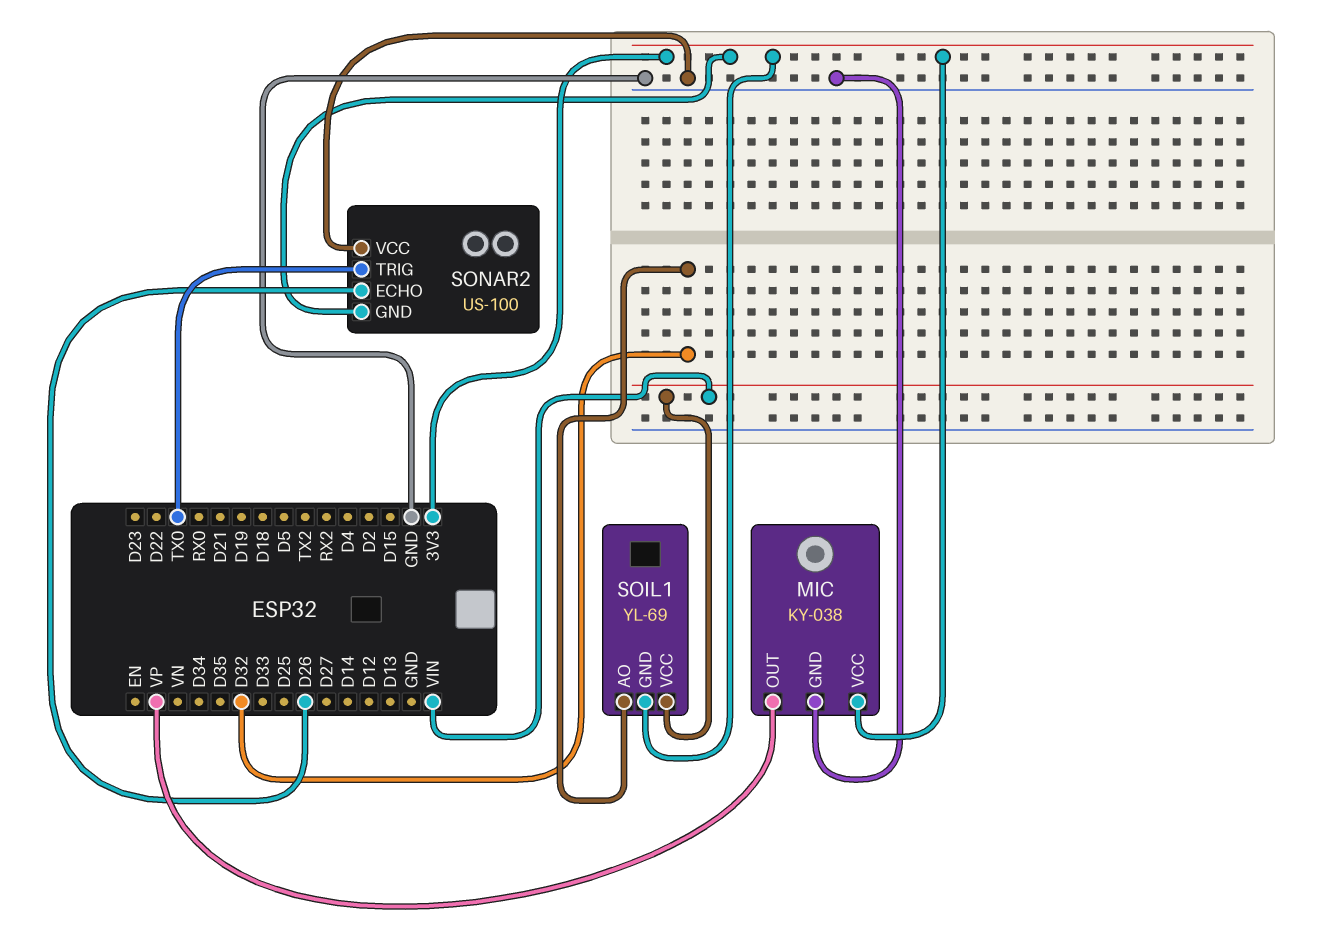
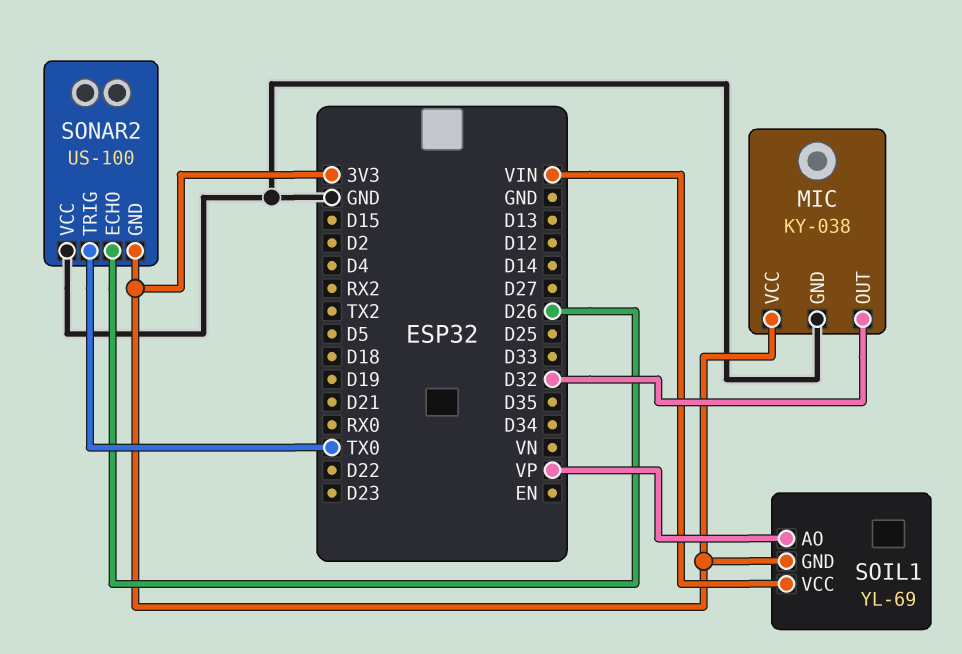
MIC pin OUT: VP -> D32
SOIL1 pin AO: D32 -> VP

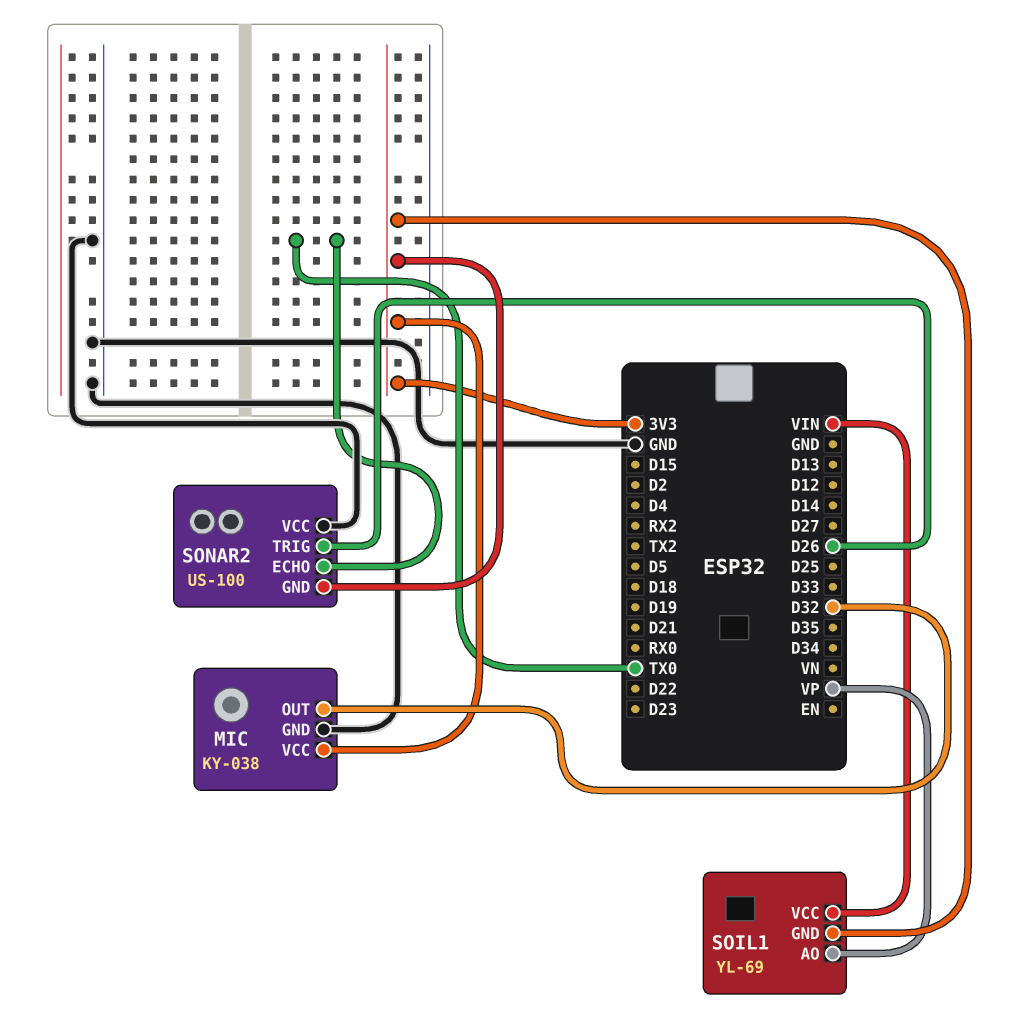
SONAR2 pin ECHO: D26 -> TX0
SONAR2 pin TRIG: TX0 -> D26

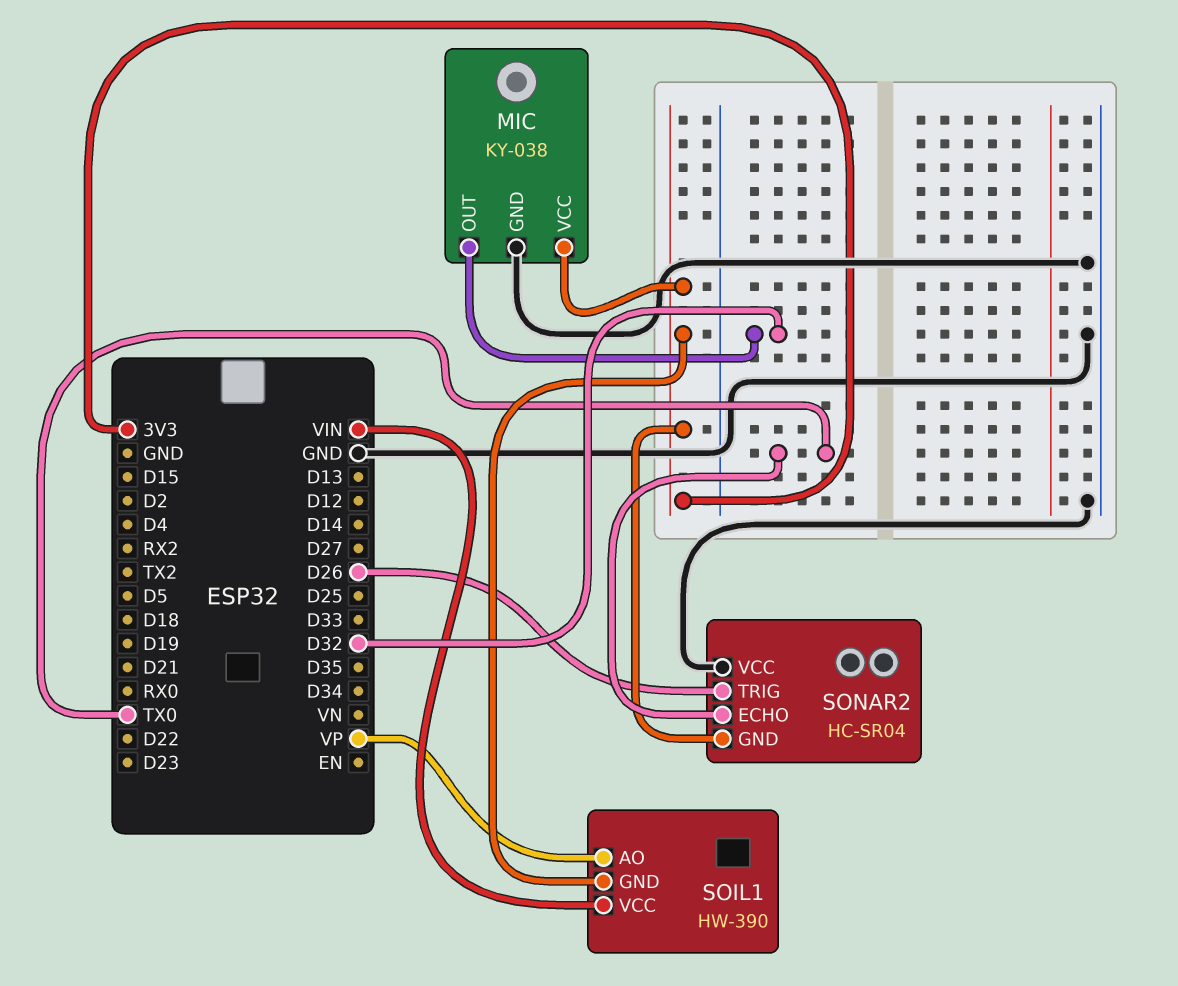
SOIL1: YL-69 -> HW-390
SONAR2: US-100 -> HC-SR04

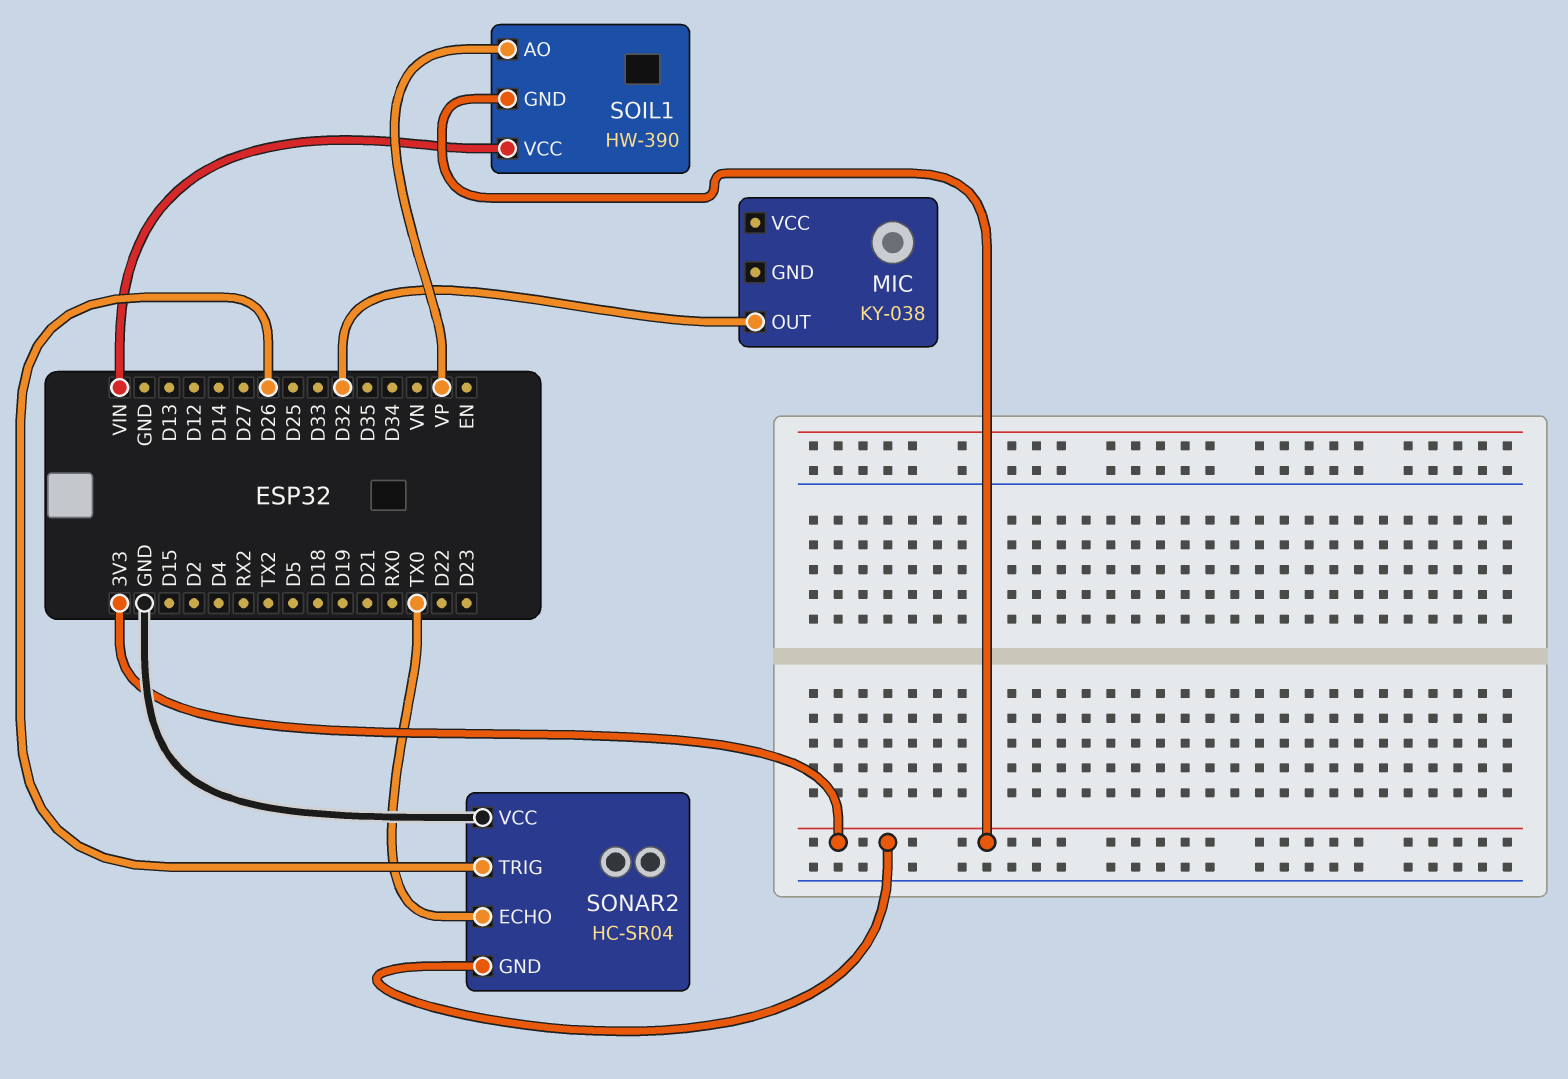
MIC pin GND: GND -> none
MIC pin VCC: 3V3 -> none

